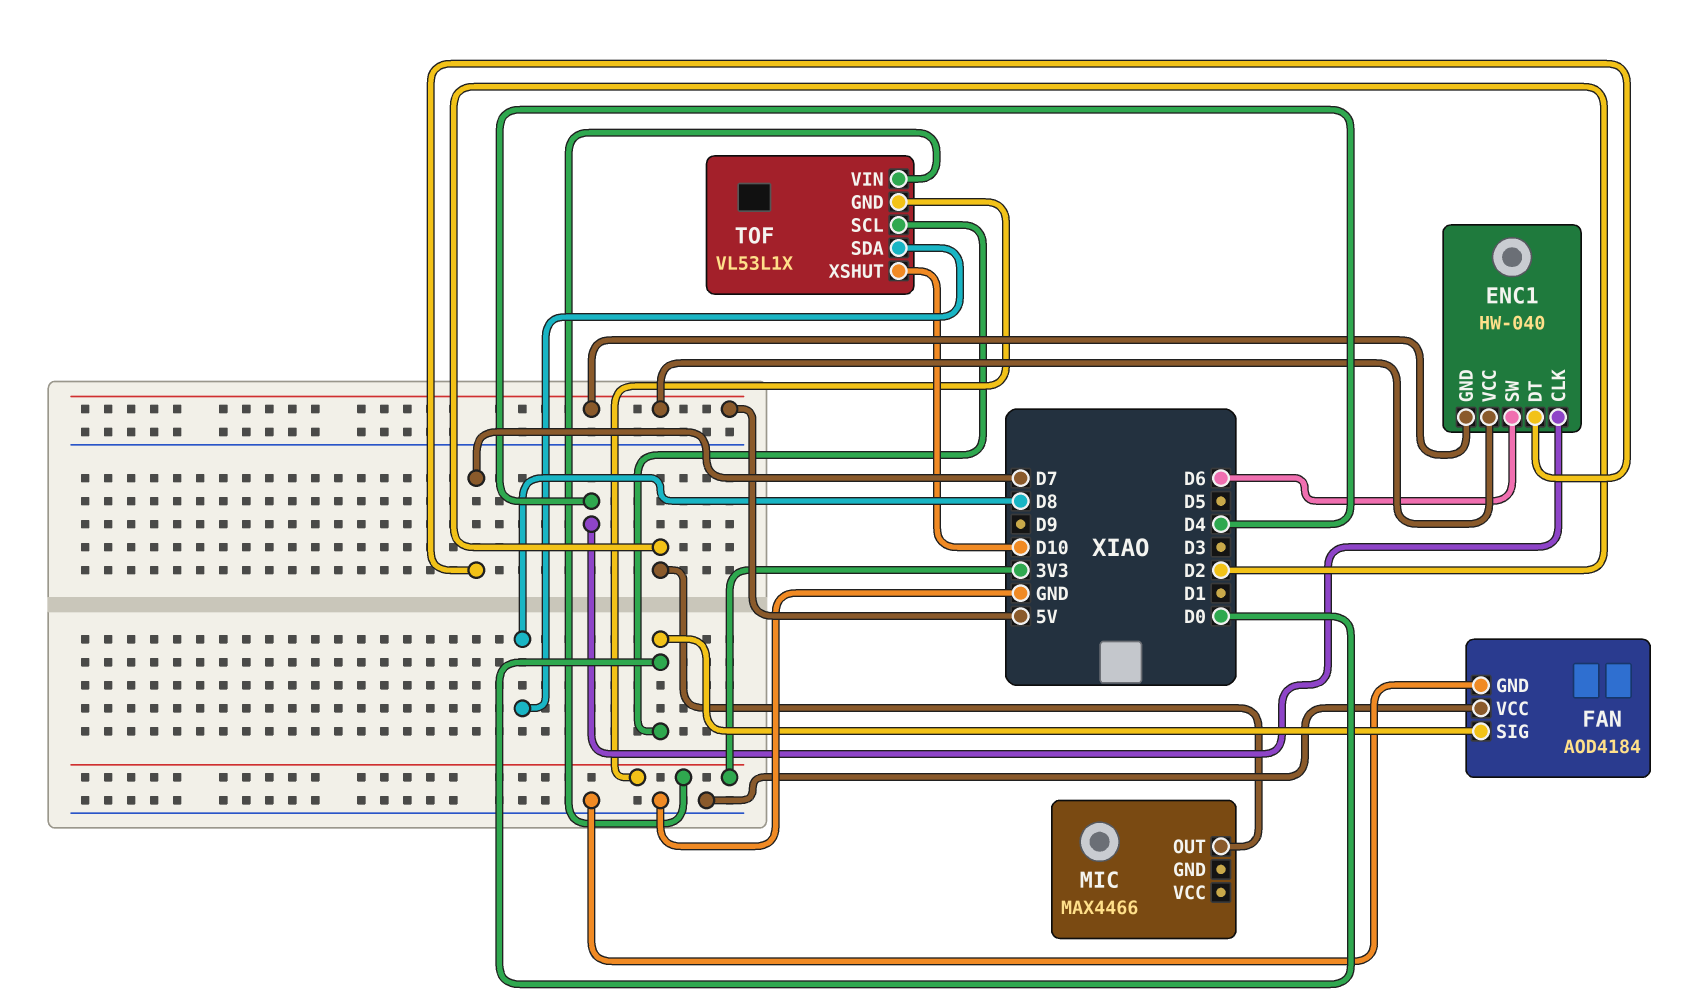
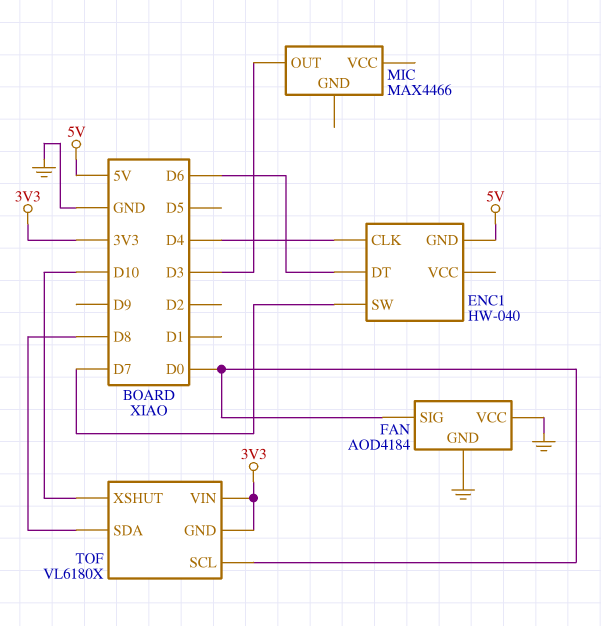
ENC1 pin DT: D7 -> D6
ENC1 pin SW: D6 -> D7
ENC1 pin VCC: 5V -> none
MIC pin OUT: D2 -> D3
TOF: VL53L1X -> VL6180X

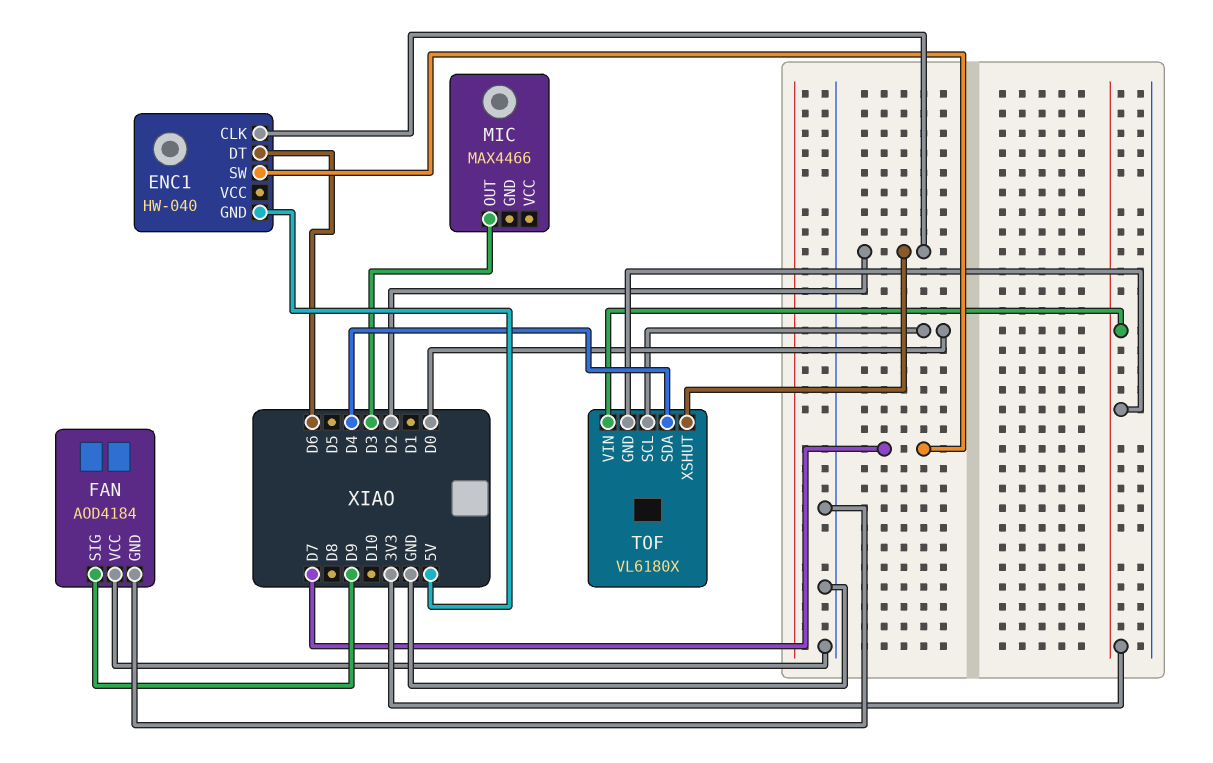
ENC1 pin CLK: D4 -> D2
FAN pin SIG: D0 -> D9
TOF pin SDA: D8 -> D4
TOF pin XSHUT: D10 -> D2

